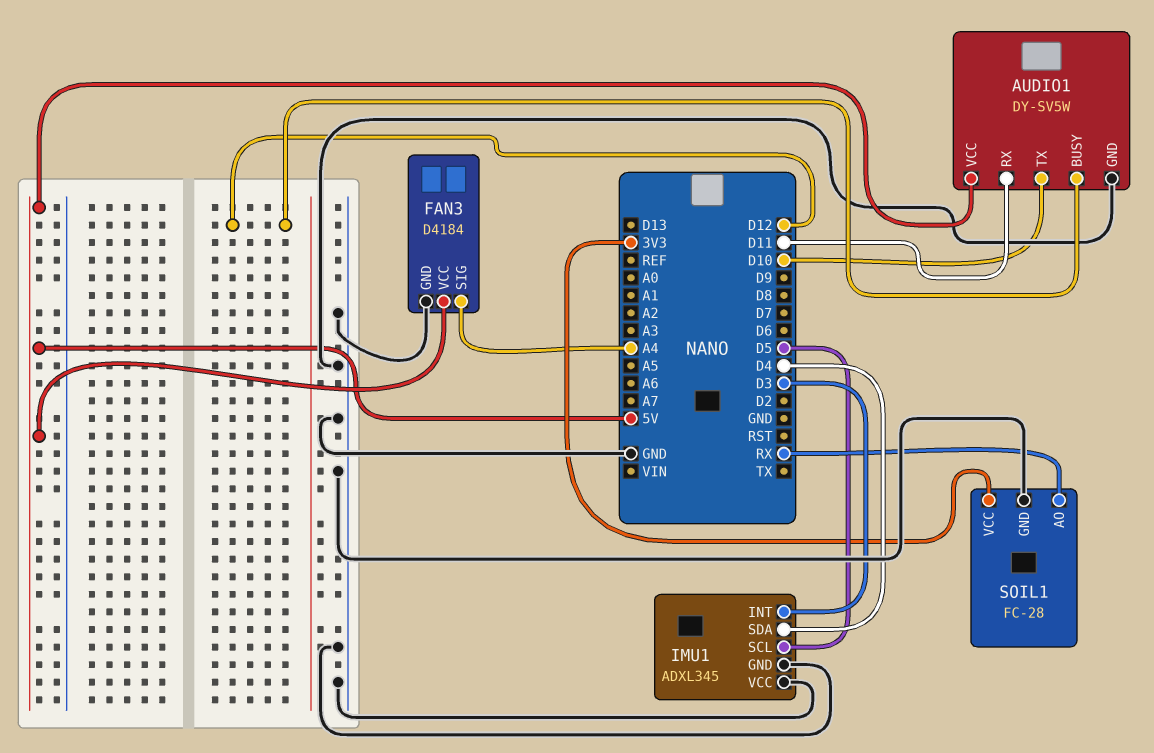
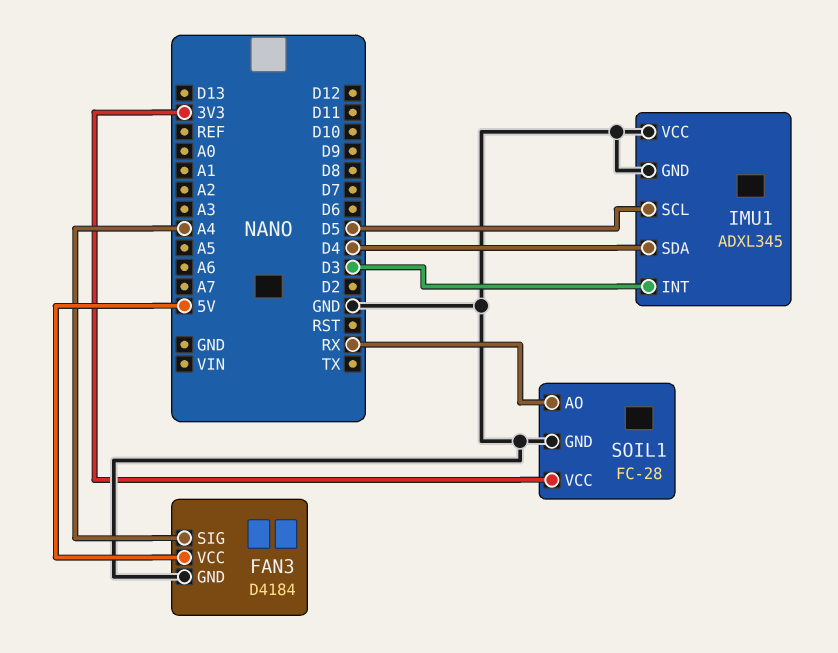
AUDIO1: DY-SV5W -> none
AUDIO1 pin BUSY: D12 -> none
AUDIO1 pin GND: GND -> none
AUDIO1 pin RX: D11 -> none
AUDIO1 pin TX: D10 -> none
AUDIO1 pin VCC: 5V -> none

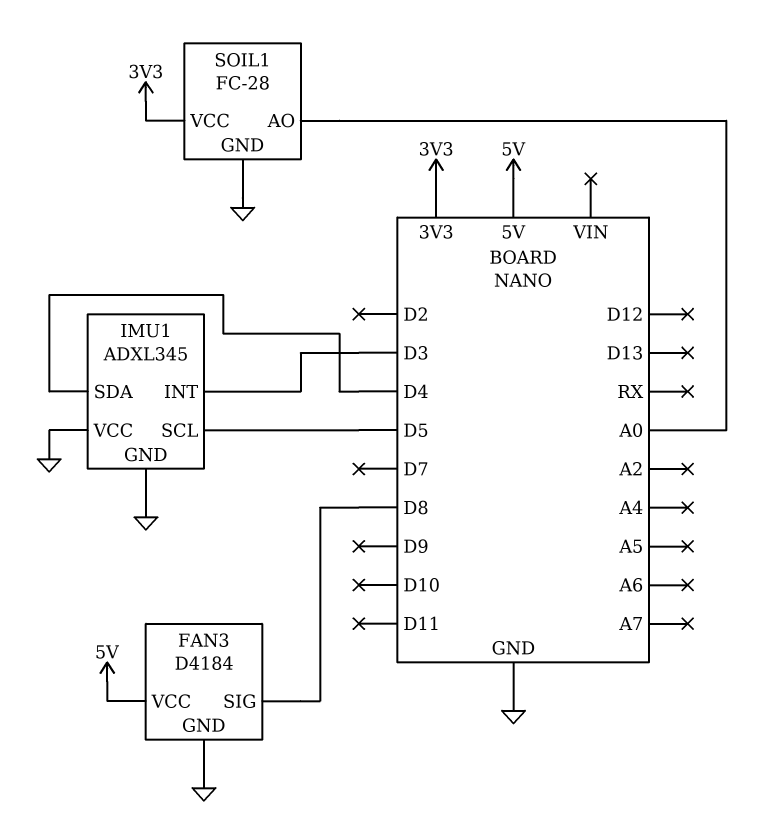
FAN3 pin SIG: A4 -> D8
SOIL1 pin AO: RX -> A0

